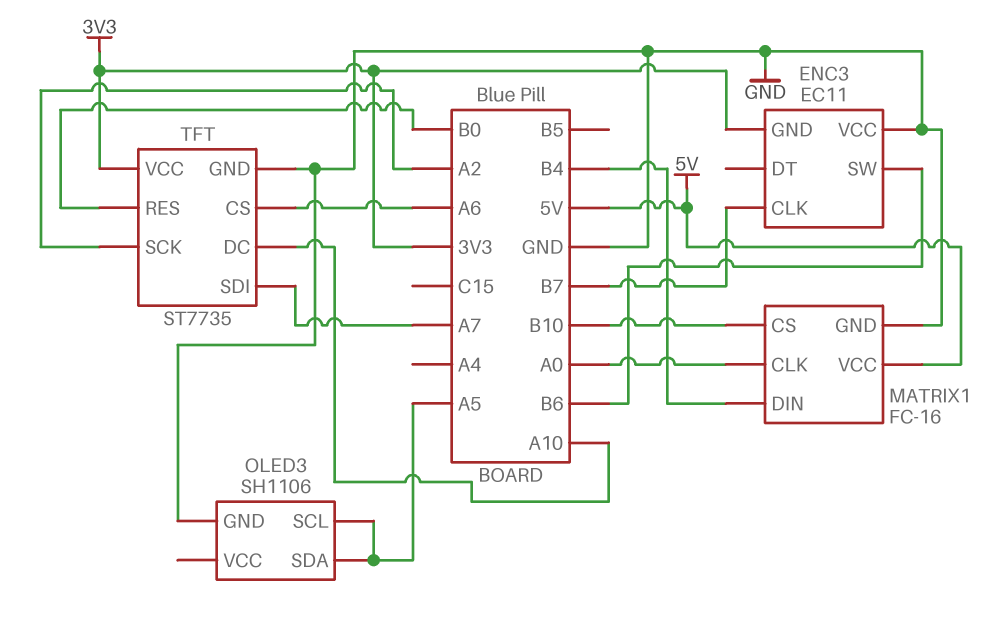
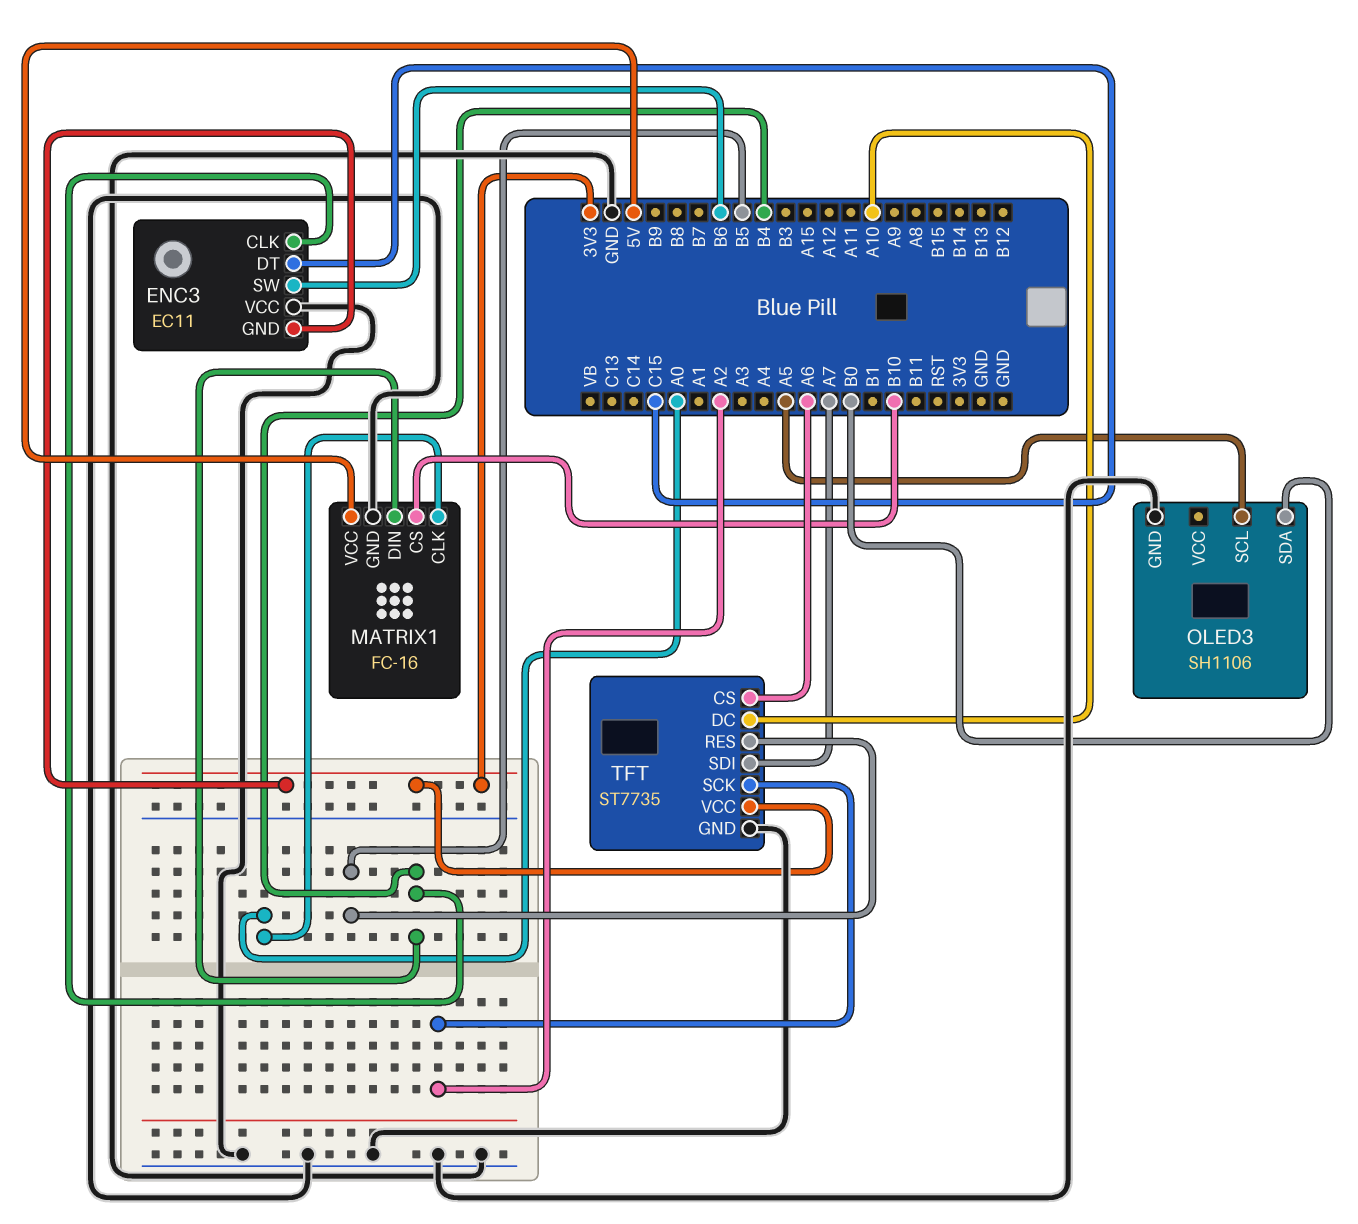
ENC3 pin CLK: B7 -> B4
ENC3 pin DT: none -> C15
OLED3 pin SDA: A5 -> B0
TFT pin RES: B0 -> B5

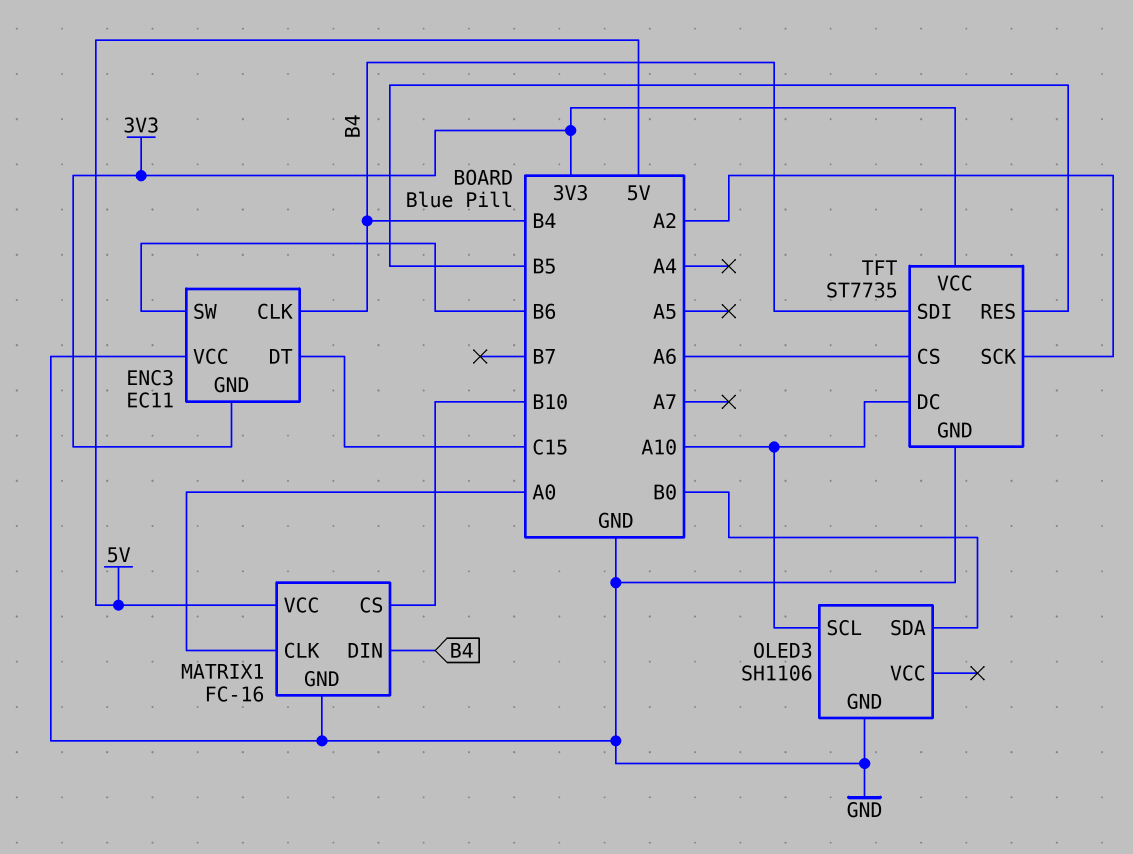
OLED3 pin SCL: A5 -> A10
TFT pin SDI: A7 -> B4

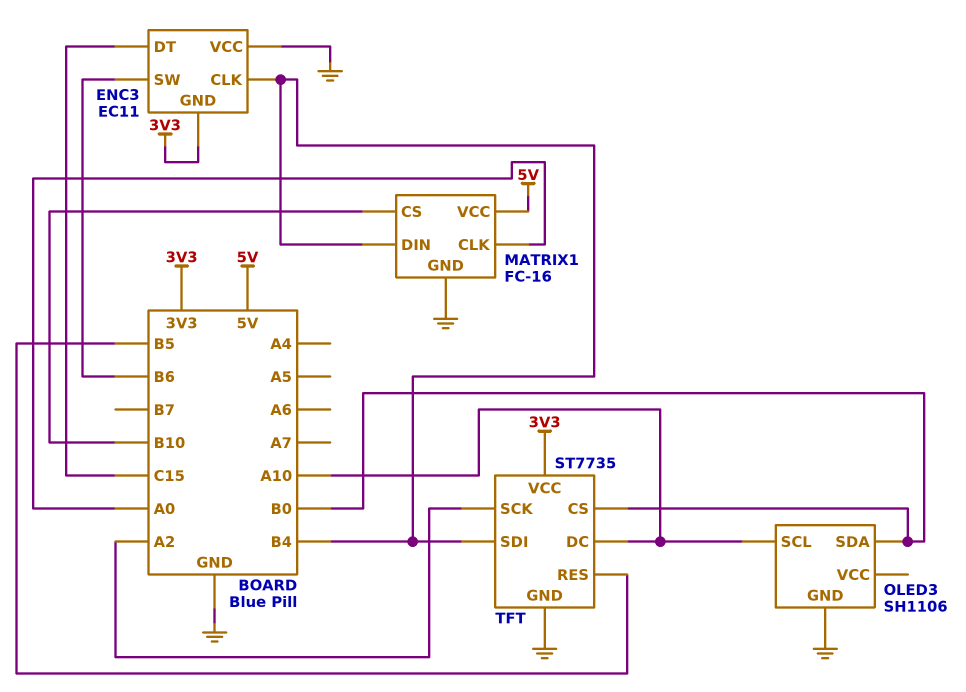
TFT pin CS: A6 -> B0

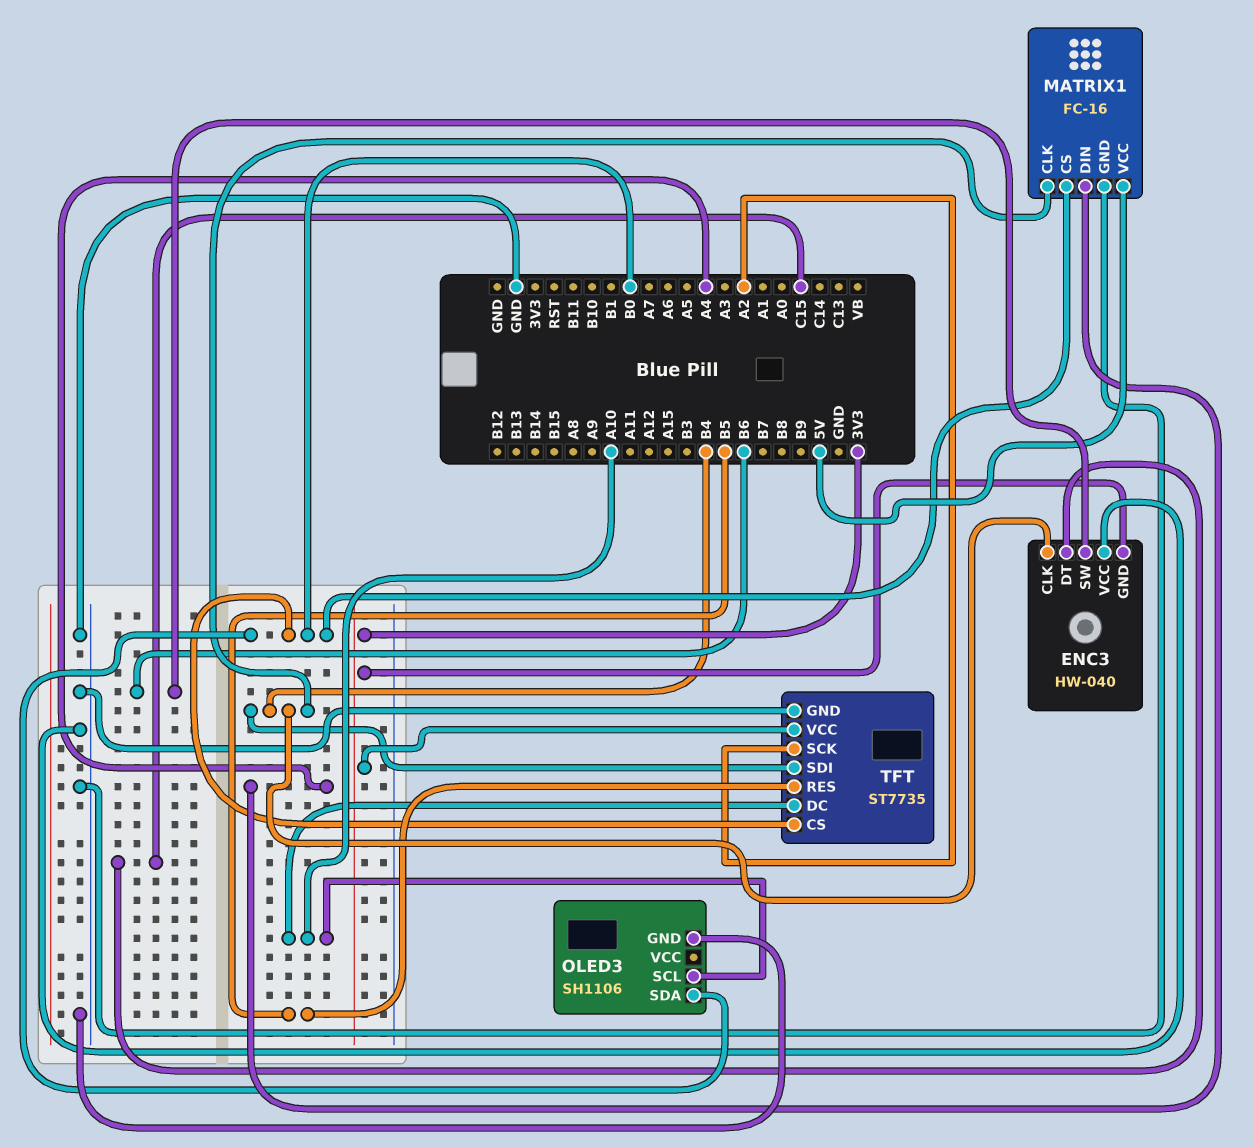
ENC3: EC11 -> HW-040
MATRIX1 pin CLK: A0 -> B4
MATRIX1 pin CS: B10 -> B0
MATRIX1 pin DIN: B4 -> A4

